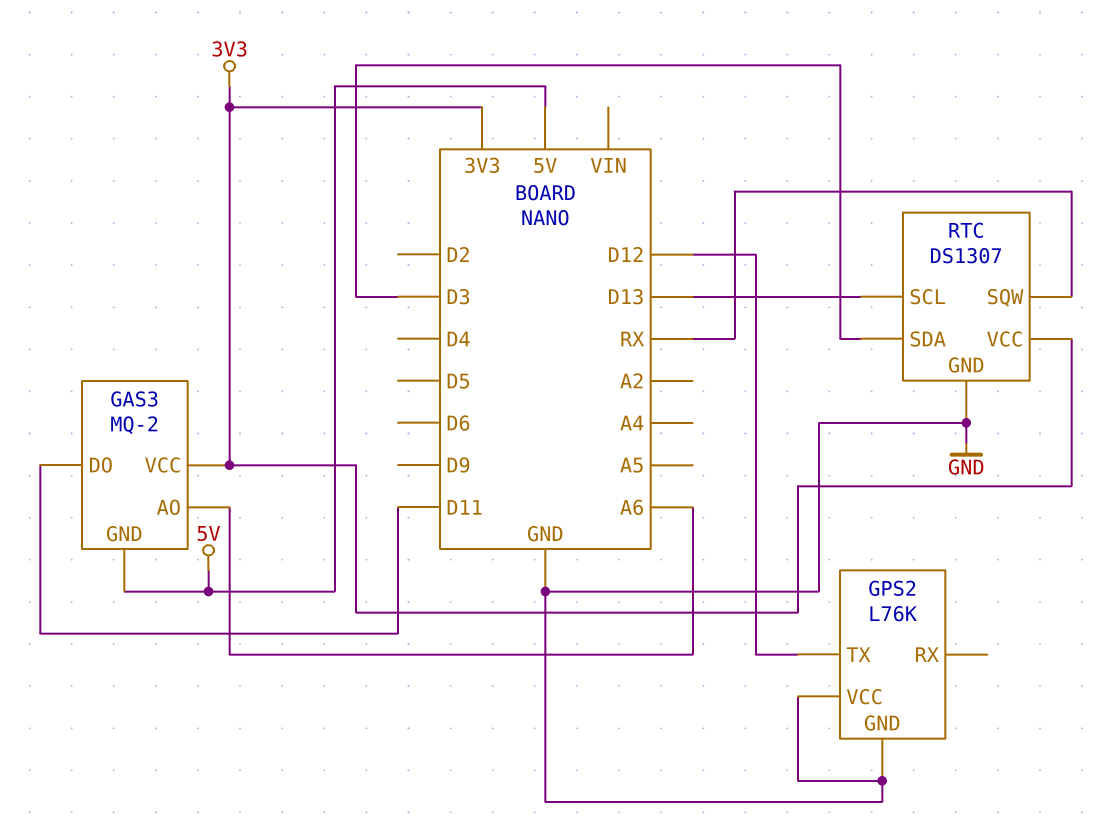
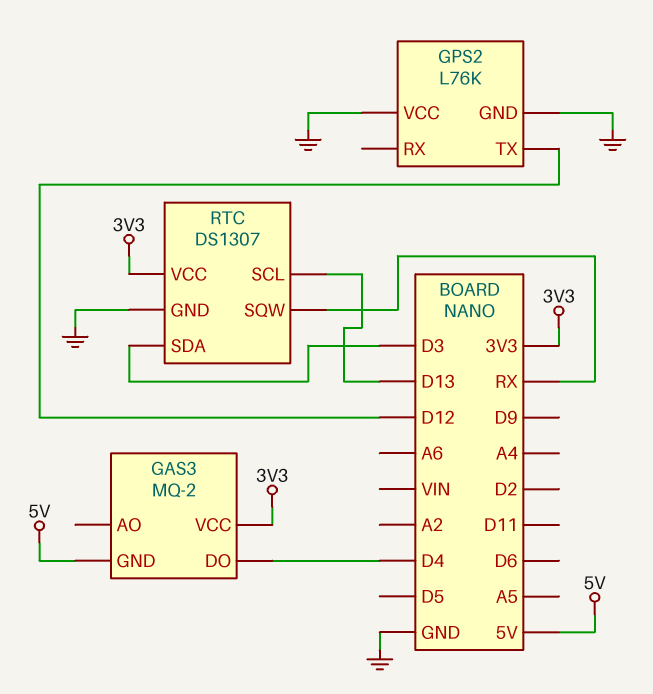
GAS3 pin AO: A6 -> none
GAS3 pin DO: D11 -> D4

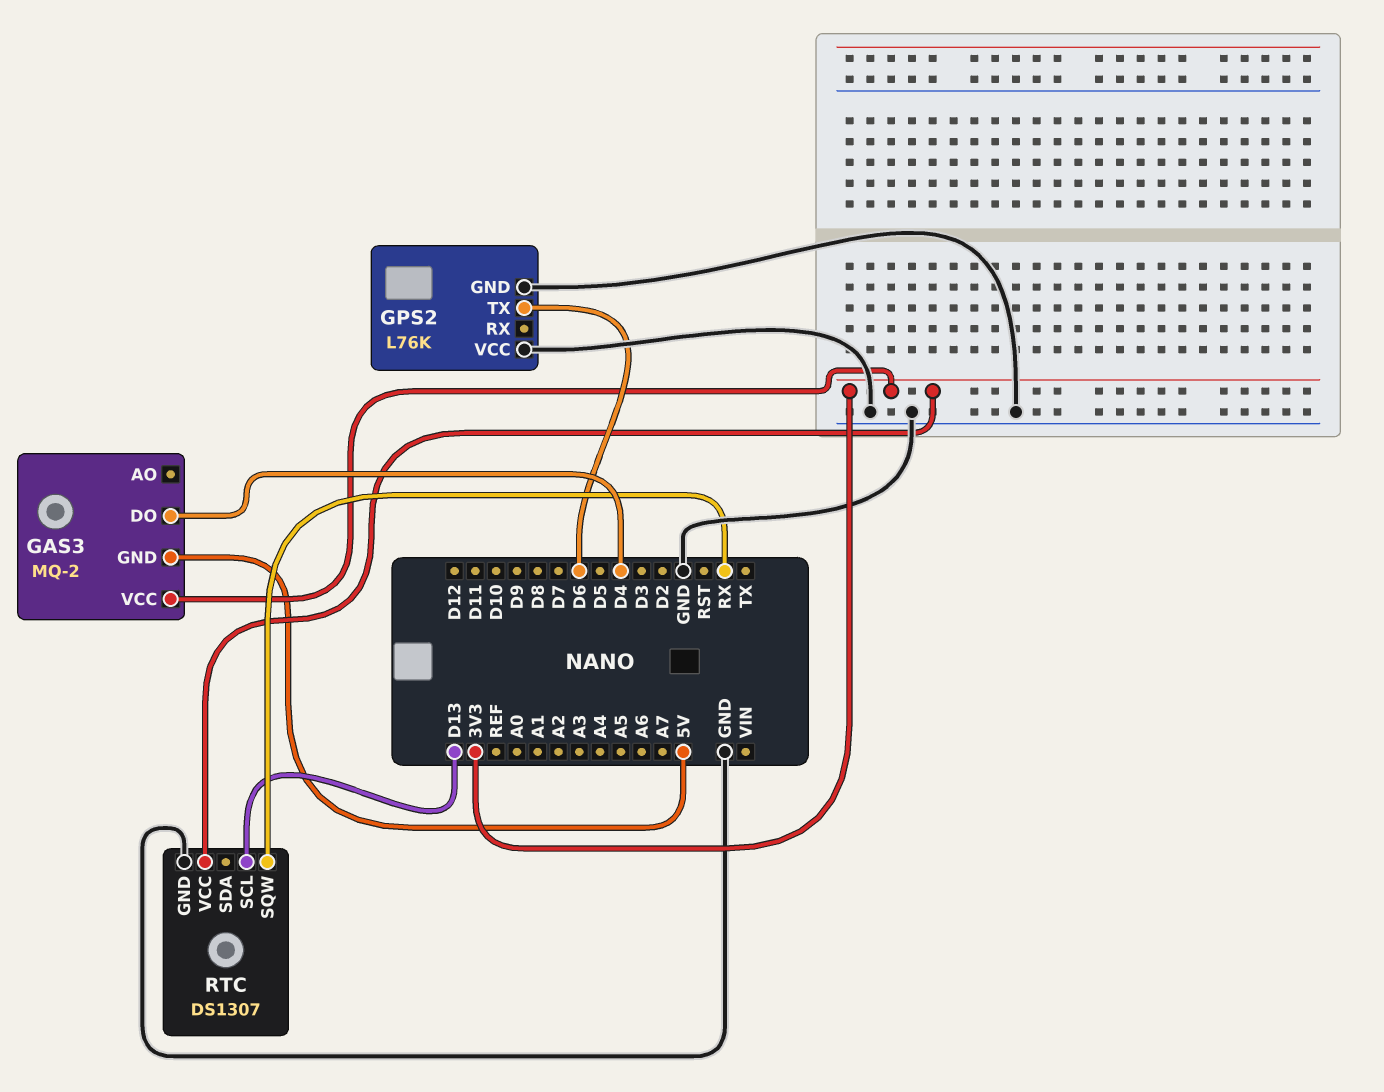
GPS2 pin TX: D12 -> D6
RTC pin SDA: D3 -> none

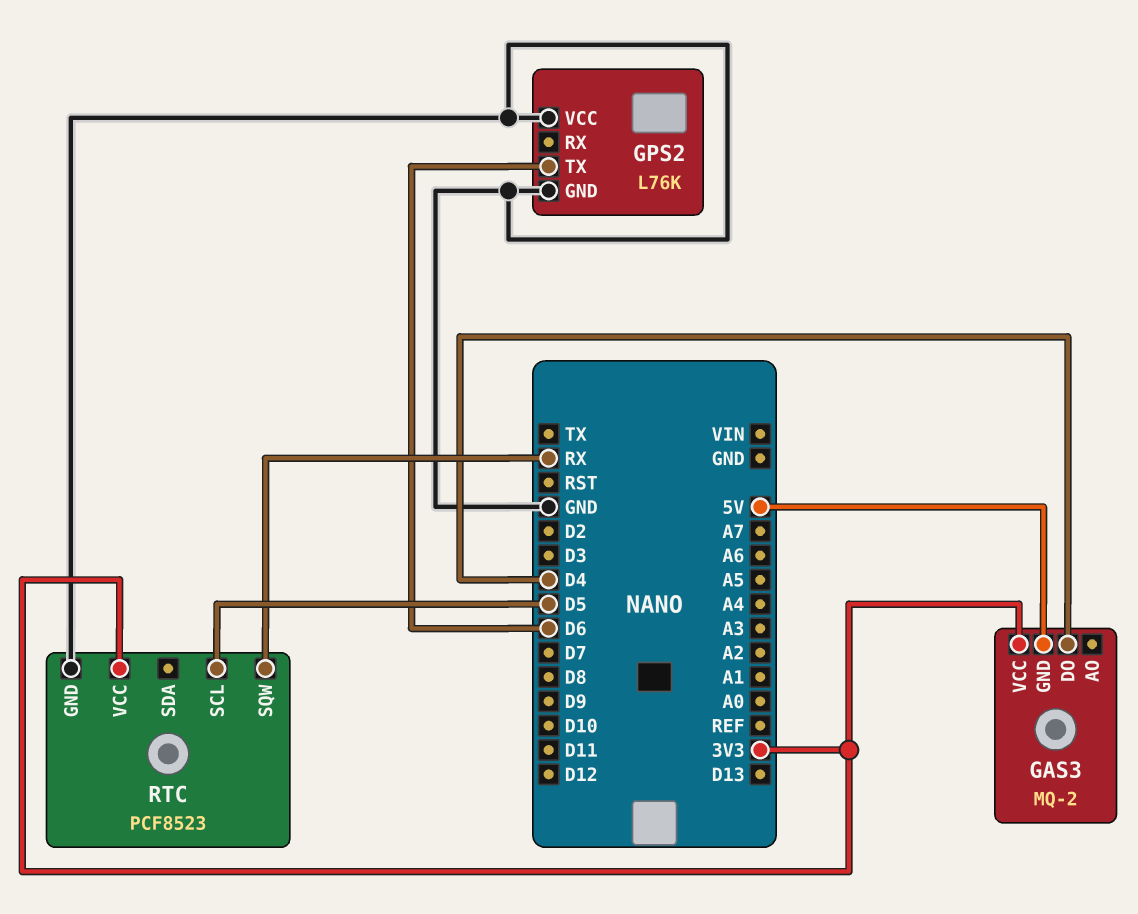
RTC: DS1307 -> PCF8523
RTC pin SCL: D13 -> D5

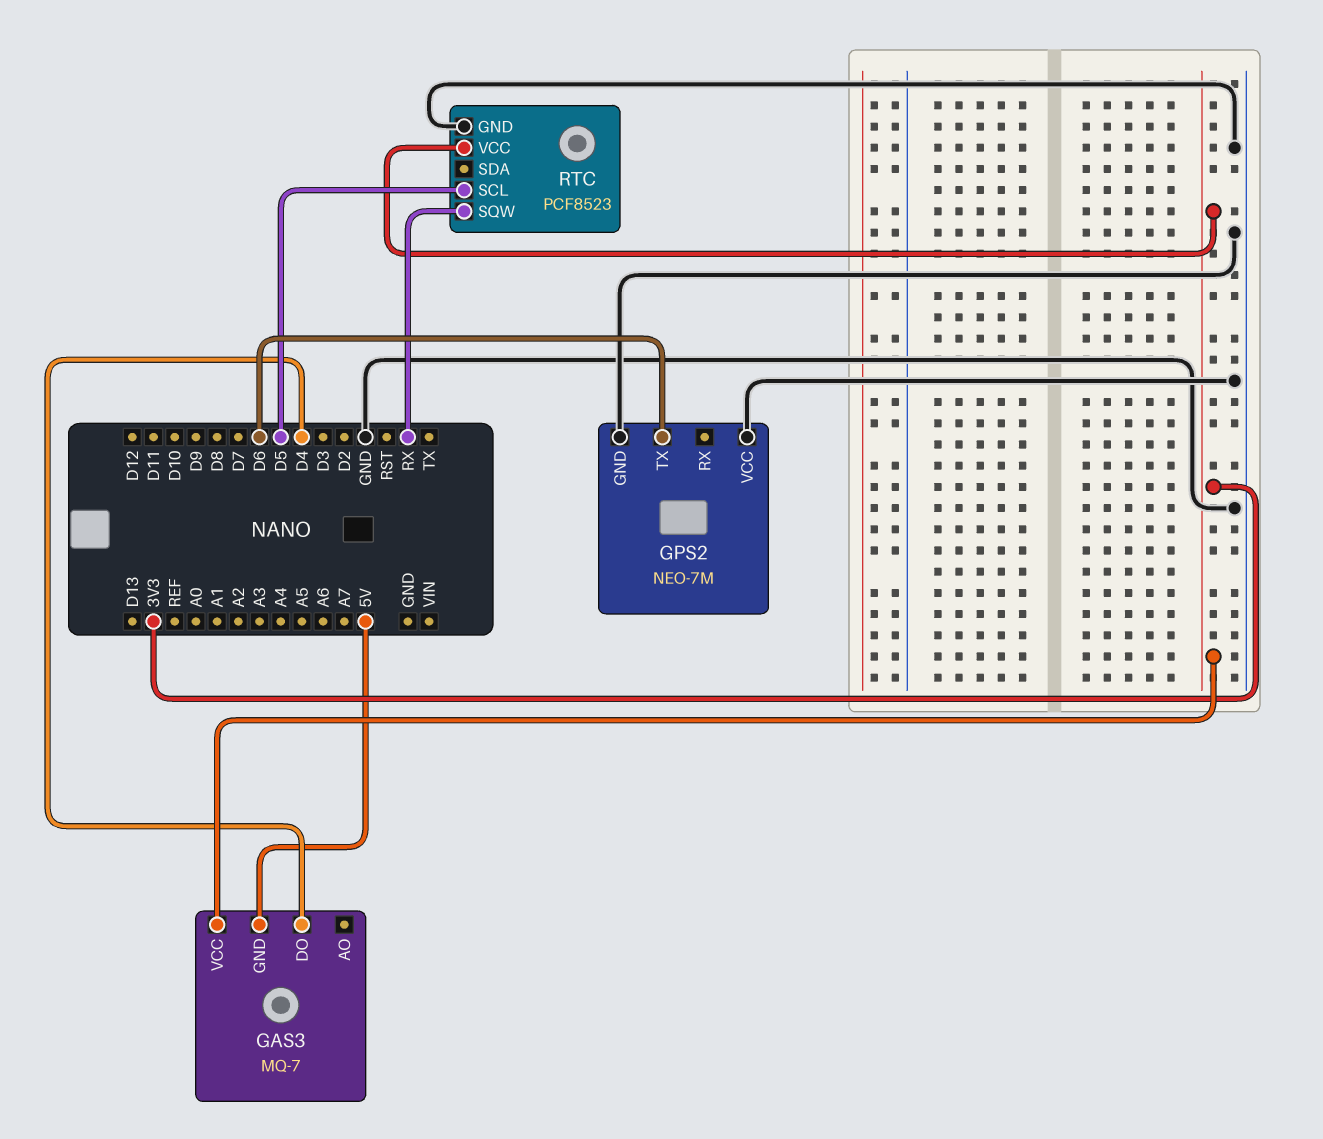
GAS3: MQ-2 -> MQ-7
GPS2: L76K -> NEO-7M

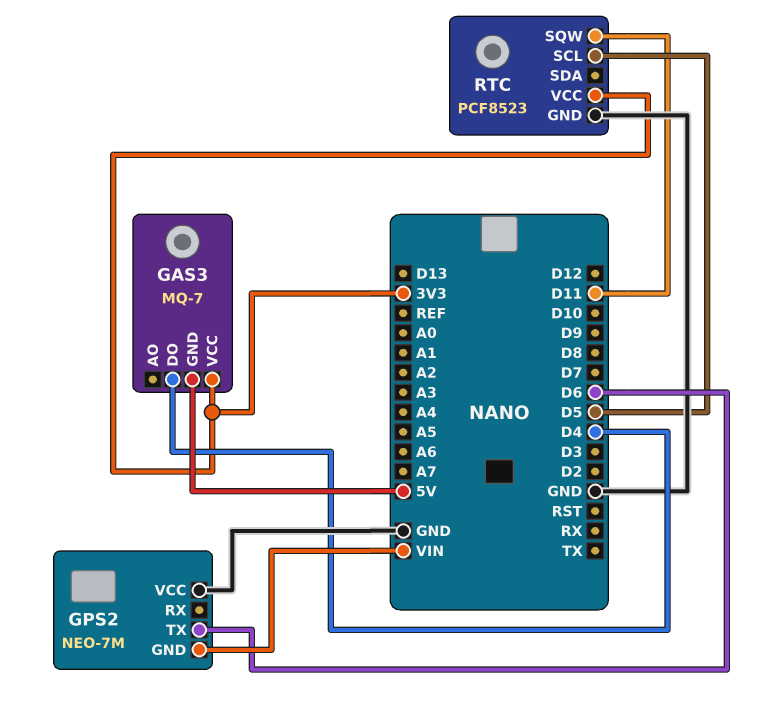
GPS2 pin GND: GND -> VIN
RTC pin SQW: RX -> D11

